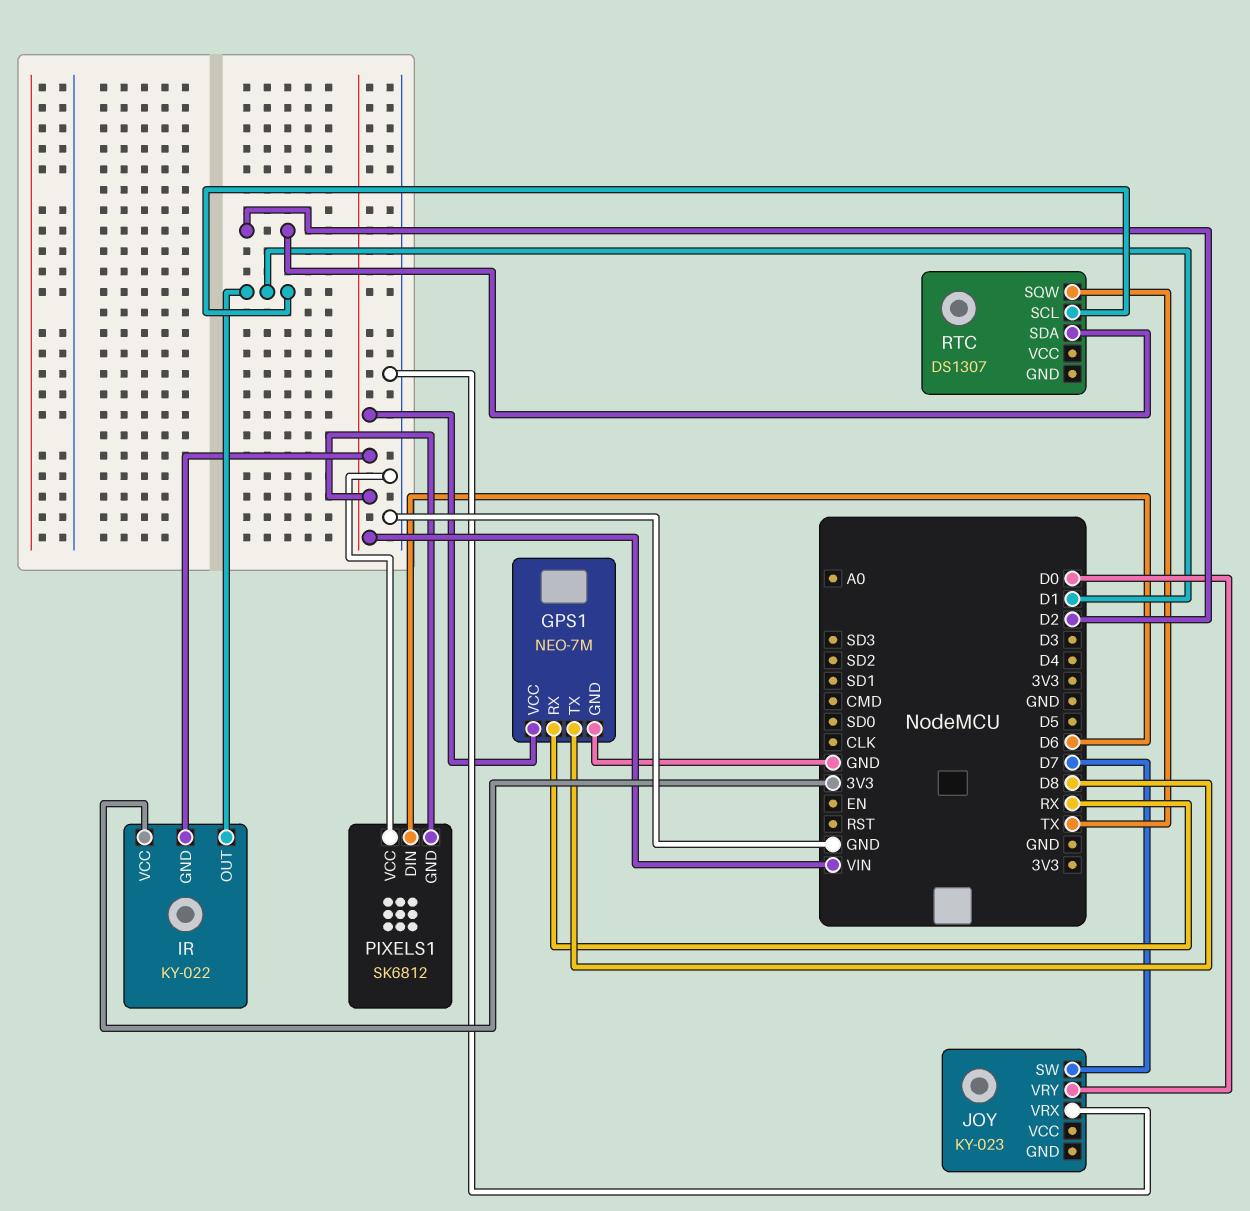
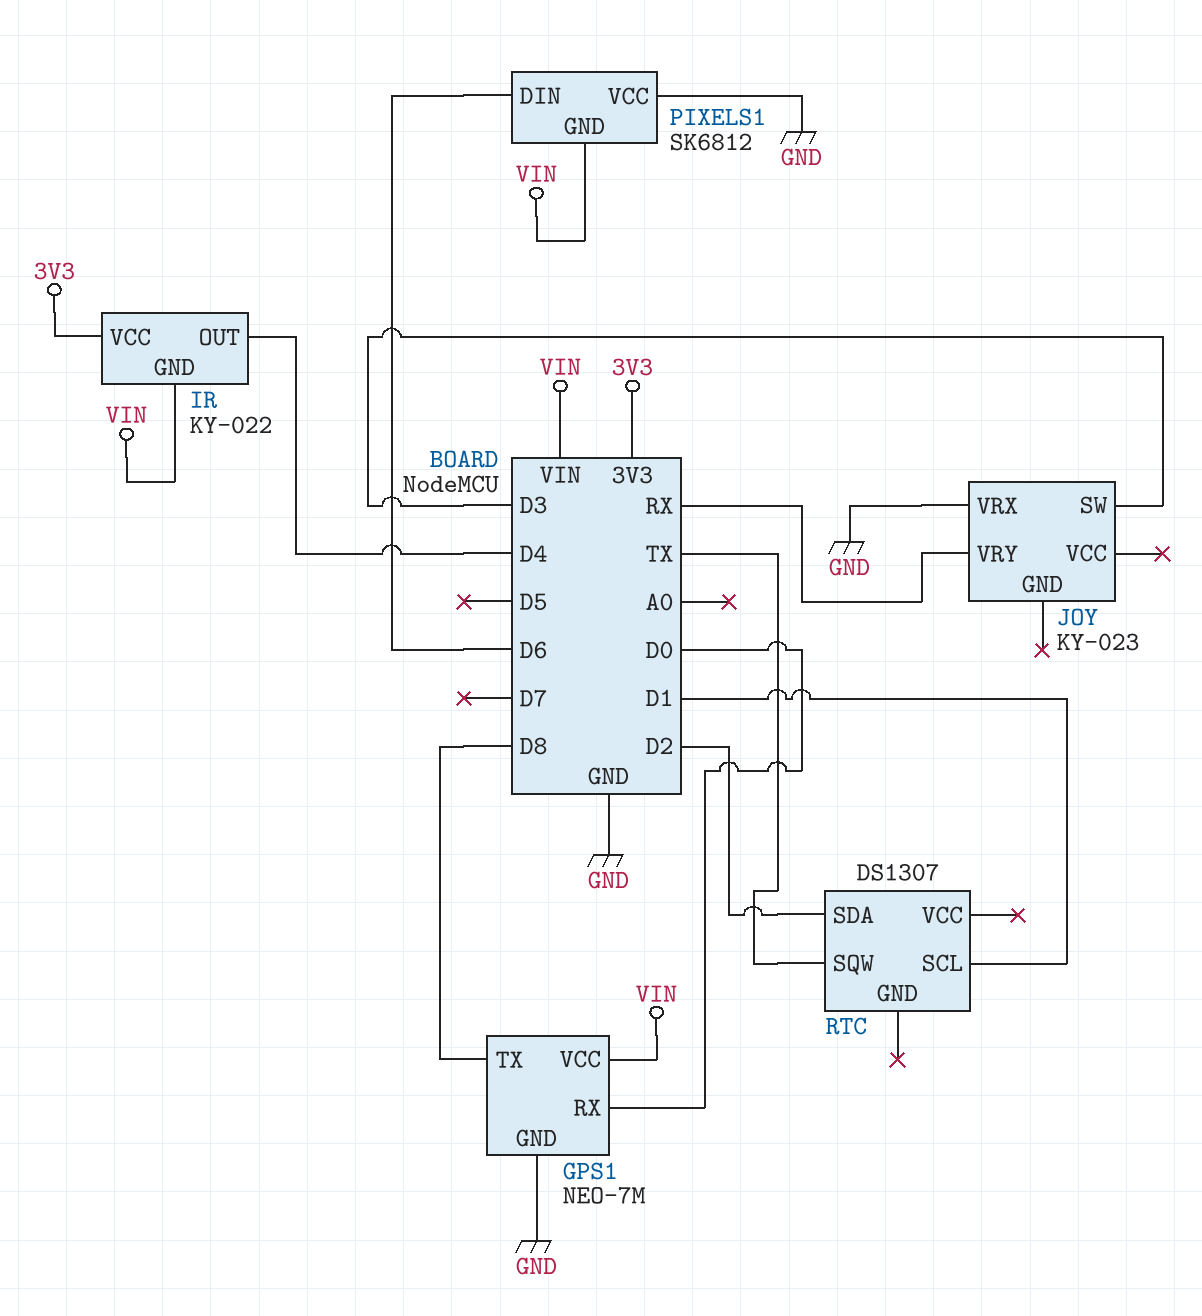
GPS1 pin RX: RX -> D0
IR pin OUT: D1 -> D4
JOY pin SW: D7 -> D3
JOY pin VRY: D0 -> RX

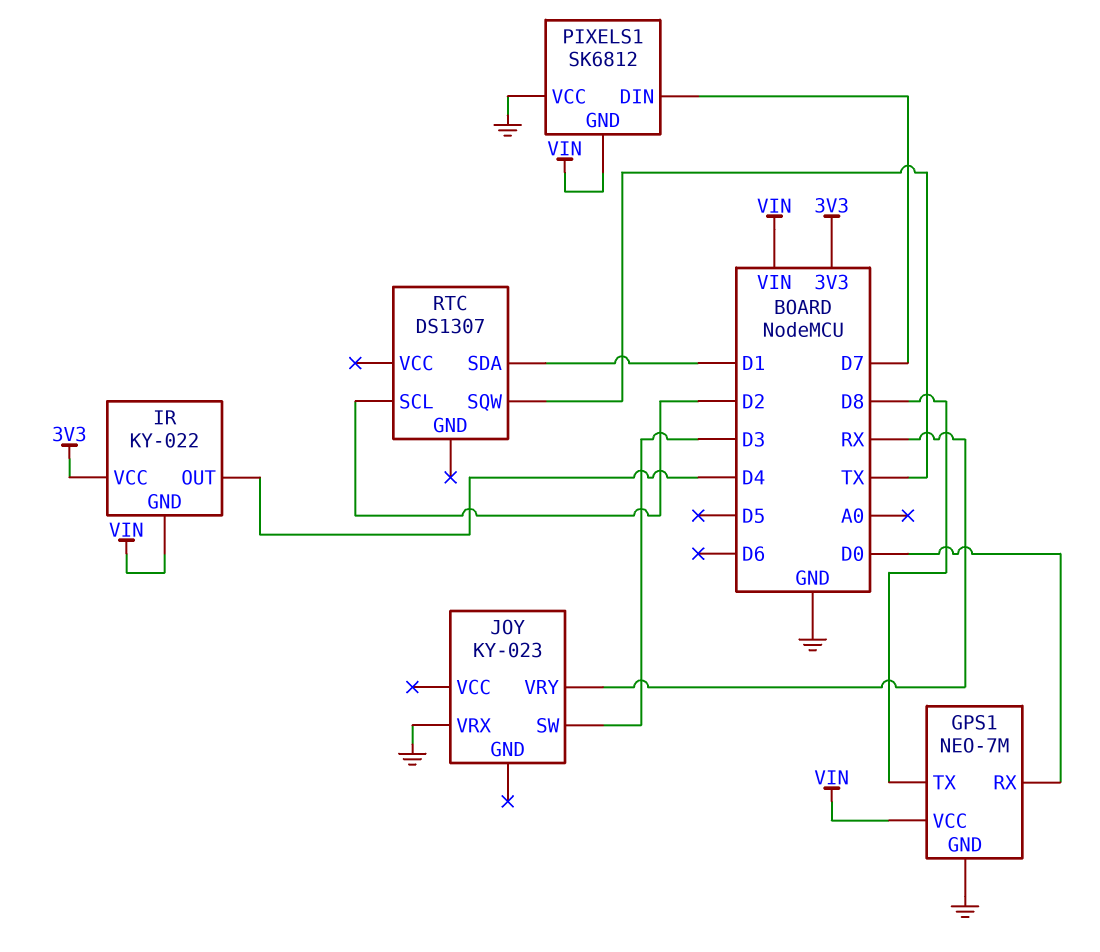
PIXELS1 pin DIN: D6 -> D7
RTC pin SCL: D1 -> D2
RTC pin SDA: D2 -> D1

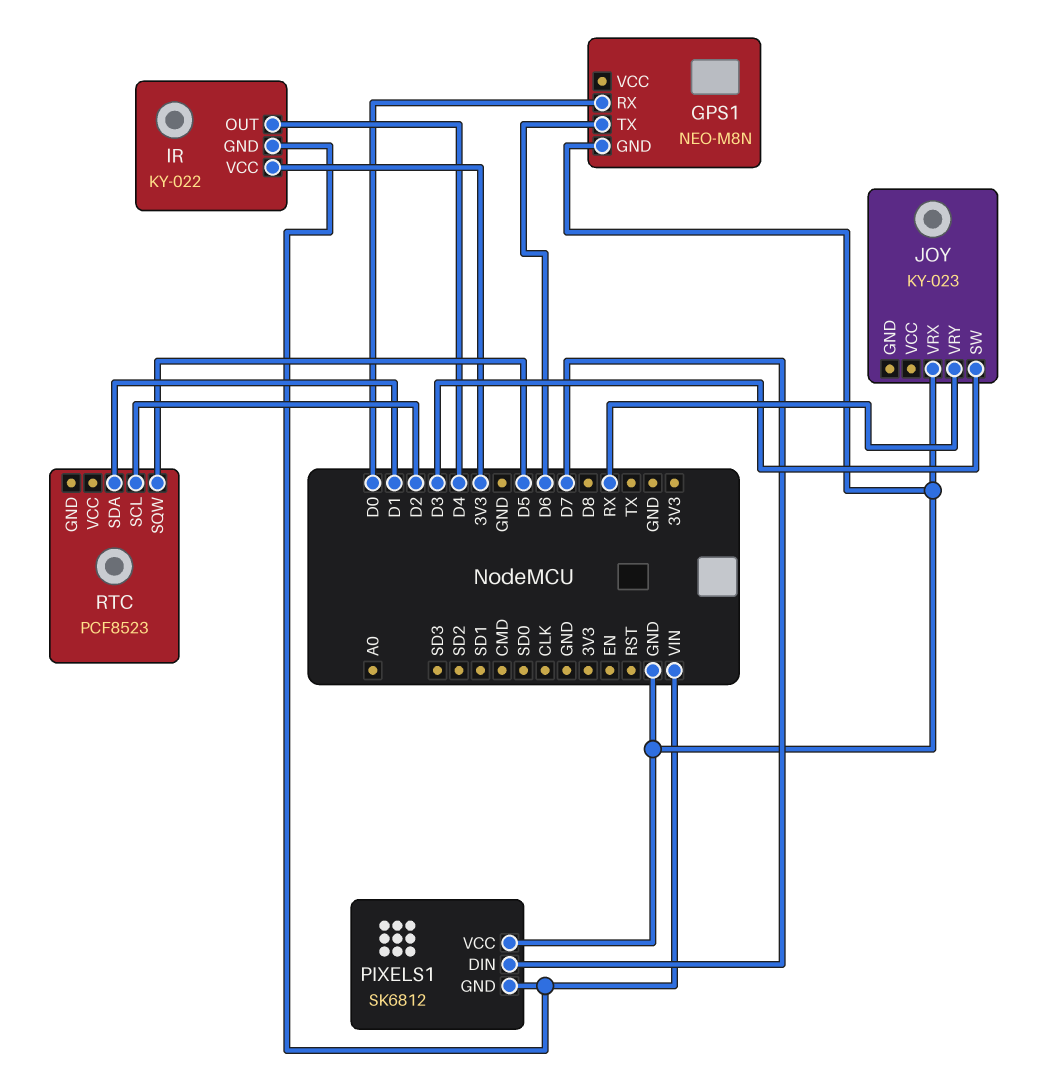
GPS1: NEO-7M -> NEO-M8N
GPS1 pin TX: D8 -> D6
GPS1 pin VCC: VIN -> none
RTC: DS1307 -> PCF8523
RTC pin SQW: TX -> D5

